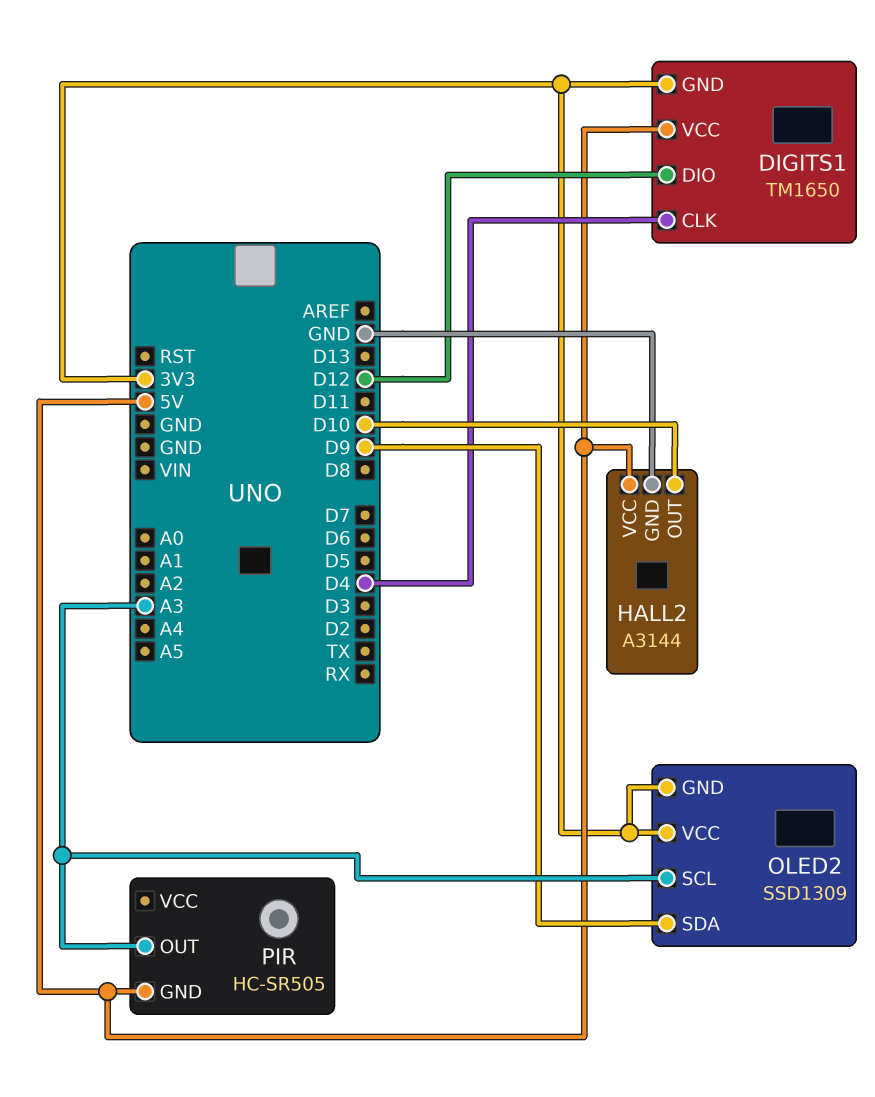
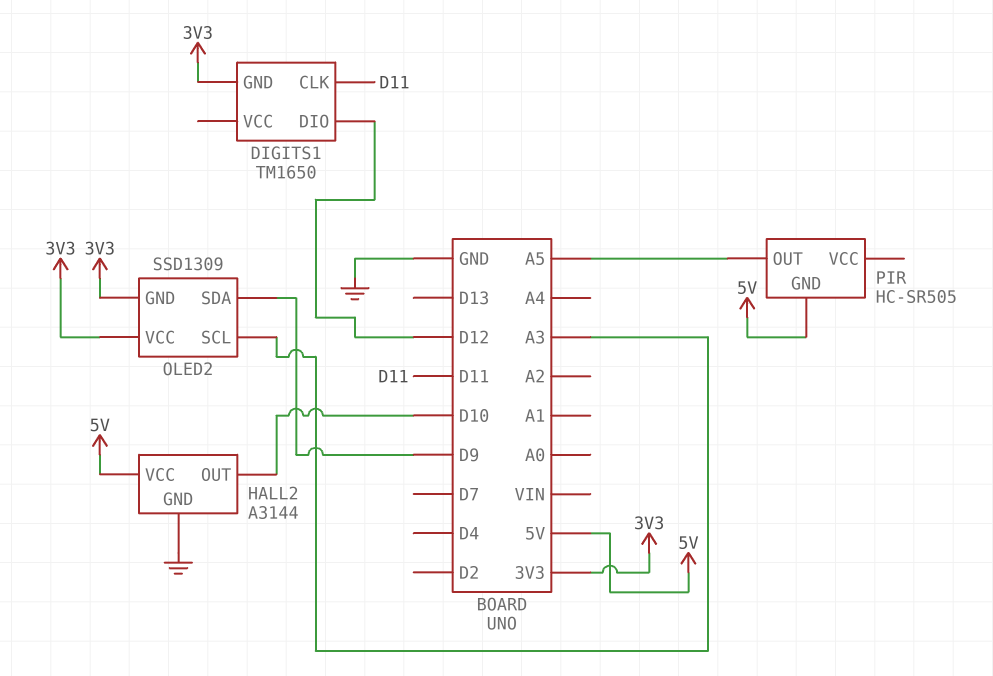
DIGITS1 pin CLK: D4 -> D11
DIGITS1 pin VCC: 5V -> none
PIR pin OUT: A3 -> A5

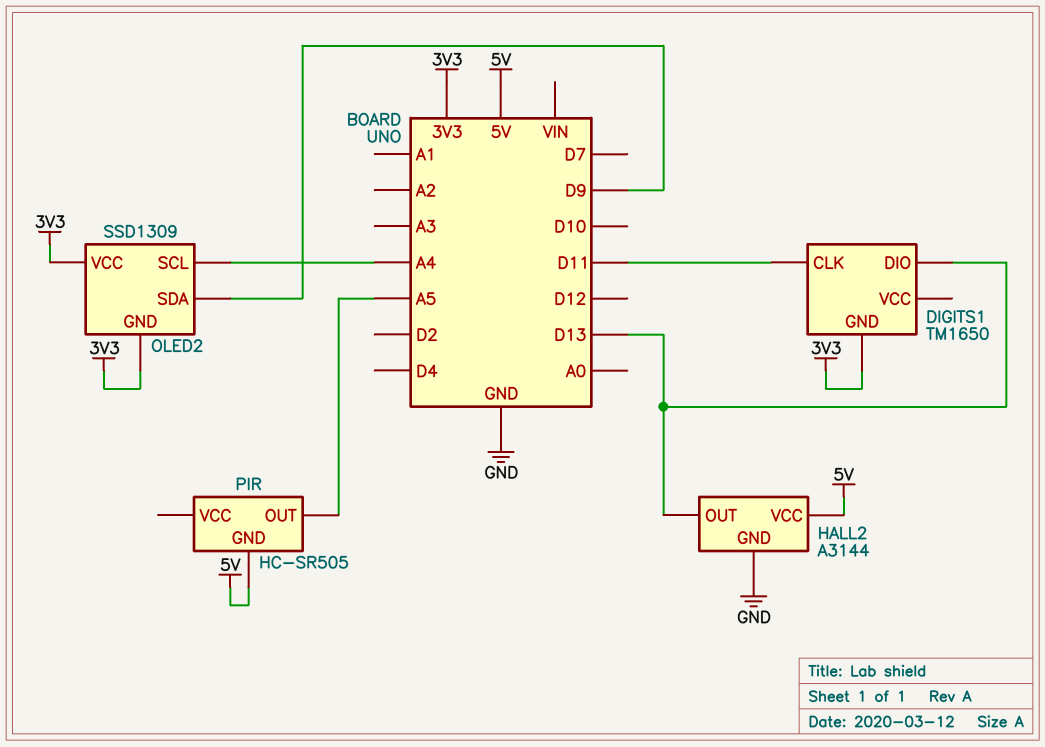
DIGITS1 pin DIO: D12 -> D13
HALL2 pin OUT: D10 -> D13
OLED2 pin SCL: A3 -> A4

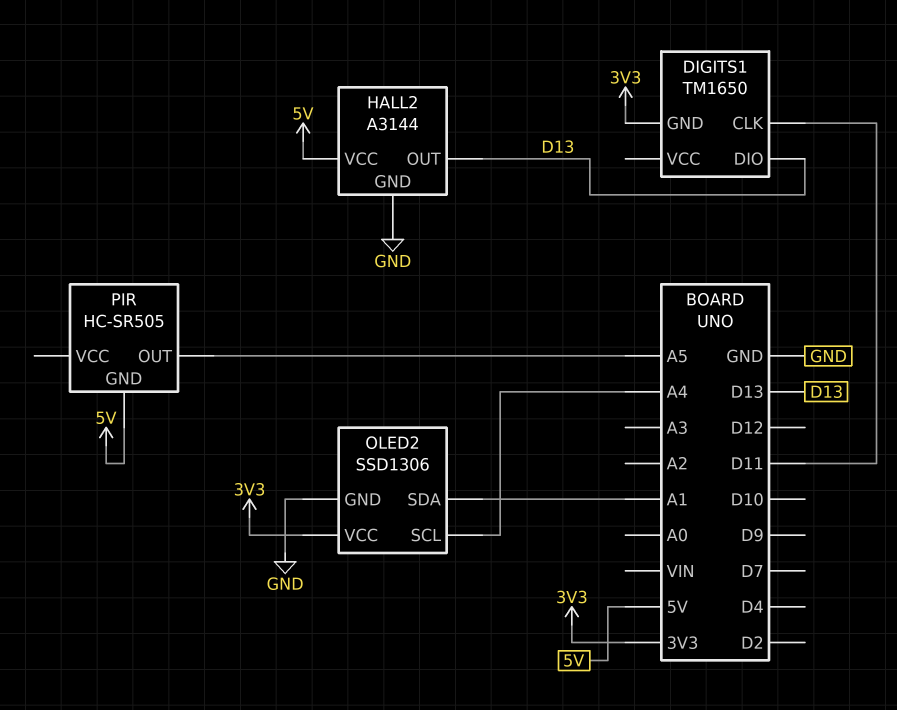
OLED2: SSD1309 -> SSD1306
OLED2 pin GND: 3V3 -> GND
OLED2 pin SDA: D9 -> A1

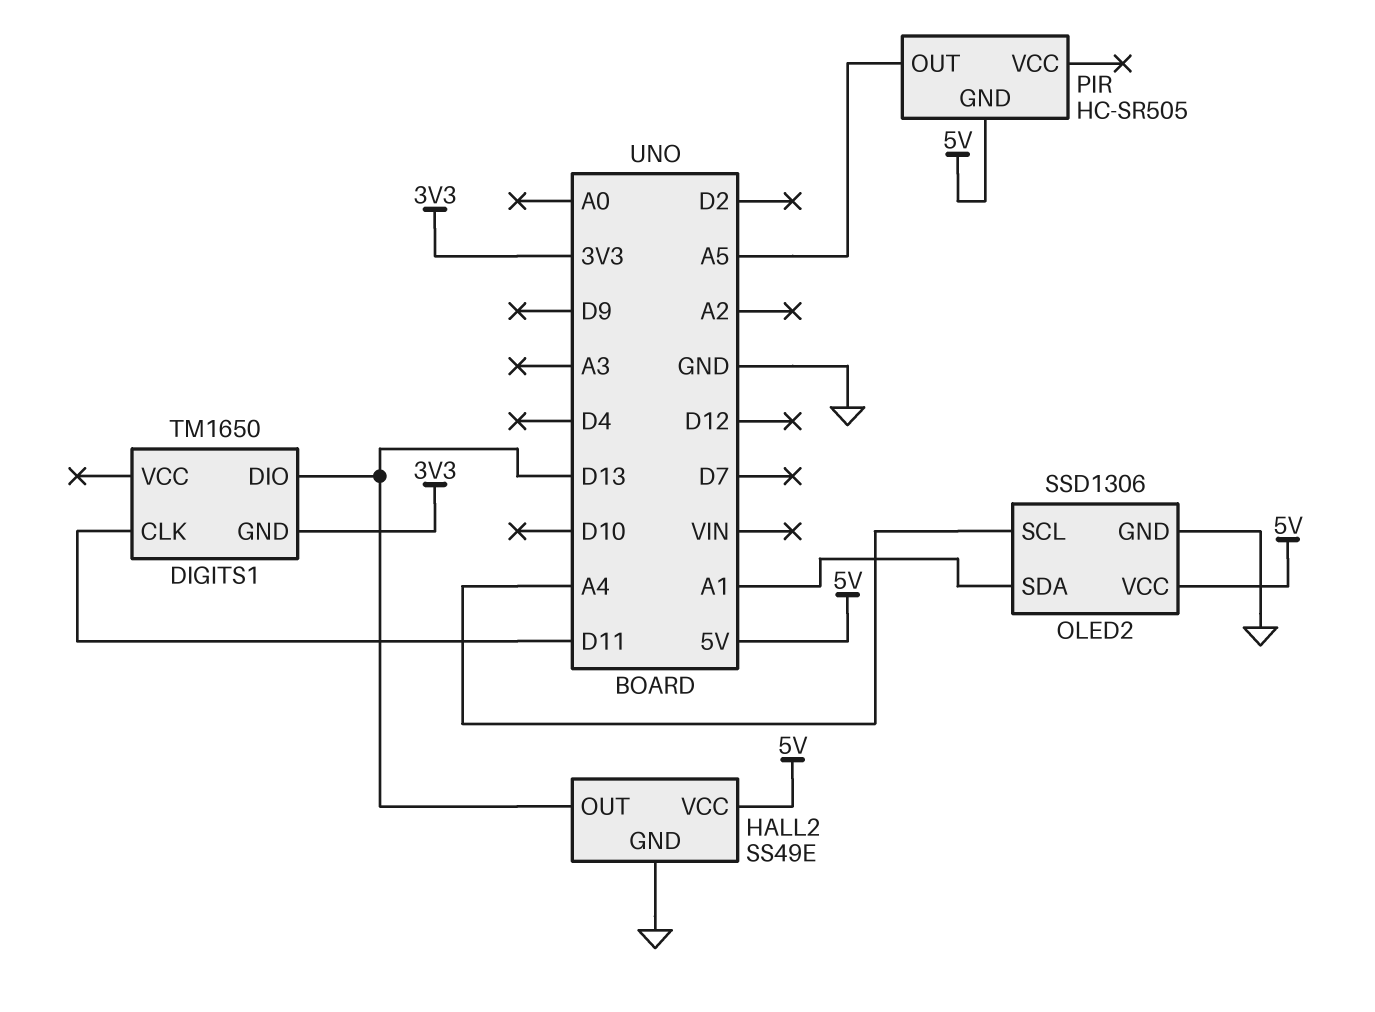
HALL2: A3144 -> SS49E
OLED2 pin VCC: 3V3 -> 5V

